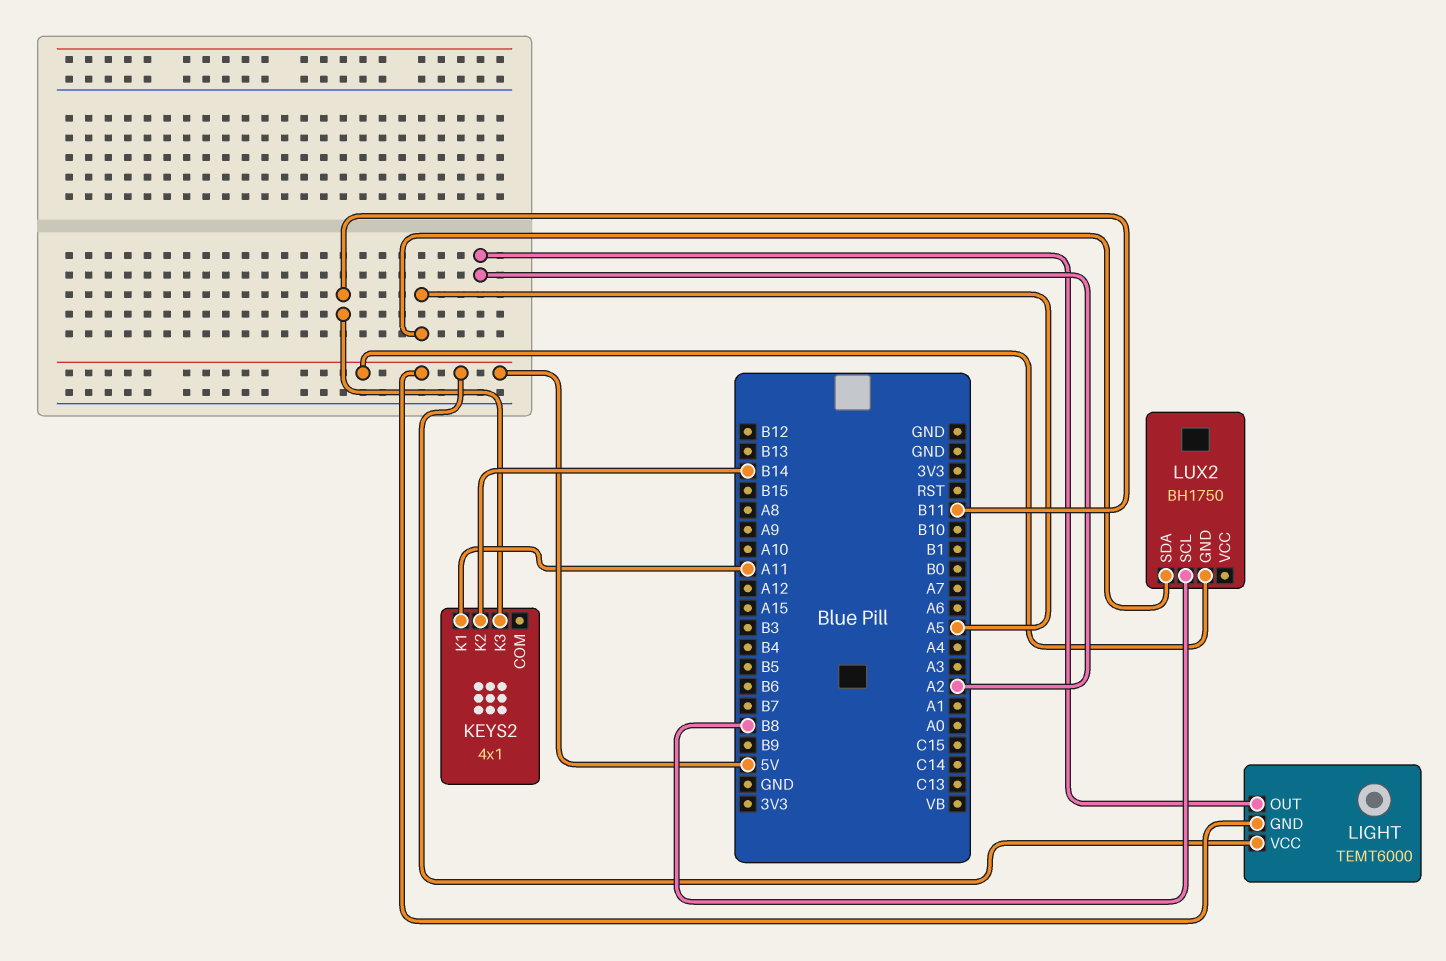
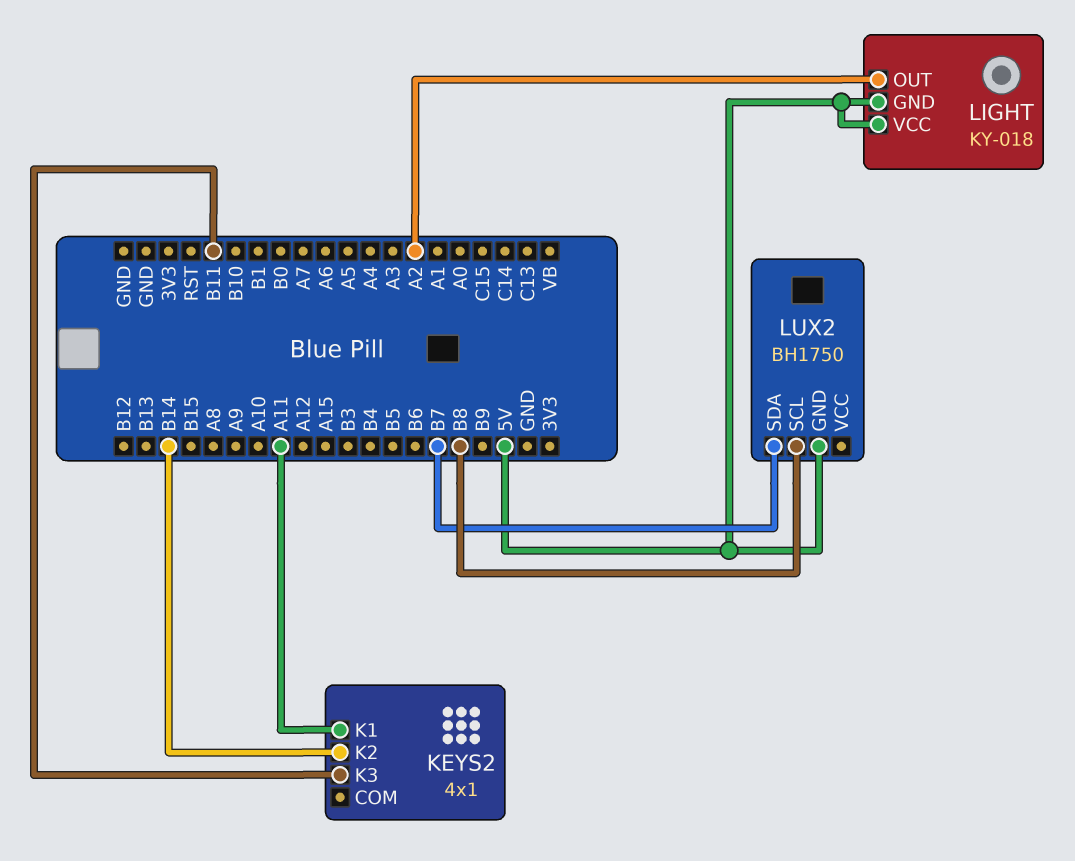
LIGHT: TEMT6000 -> KY-018
LUX2 pin SDA: A5 -> B7

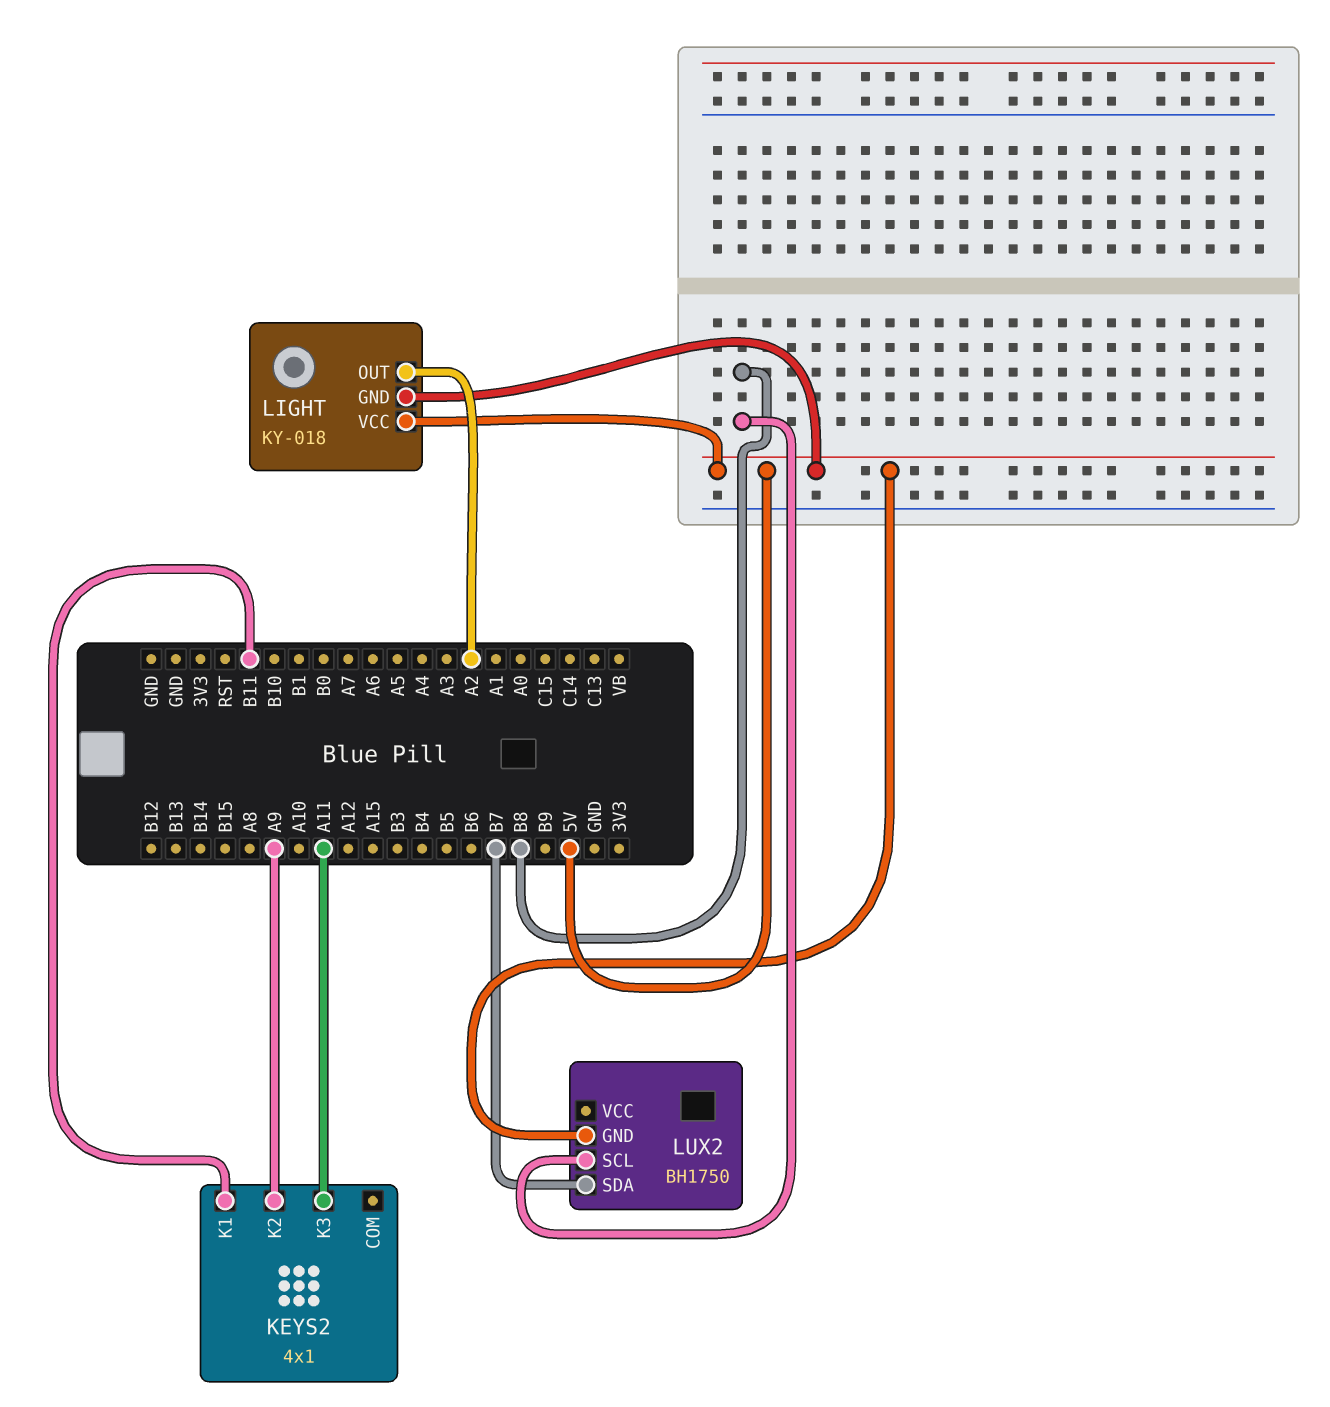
KEYS2 pin K1: A11 -> B11
KEYS2 pin K2: B14 -> A9
KEYS2 pin K3: B11 -> A11

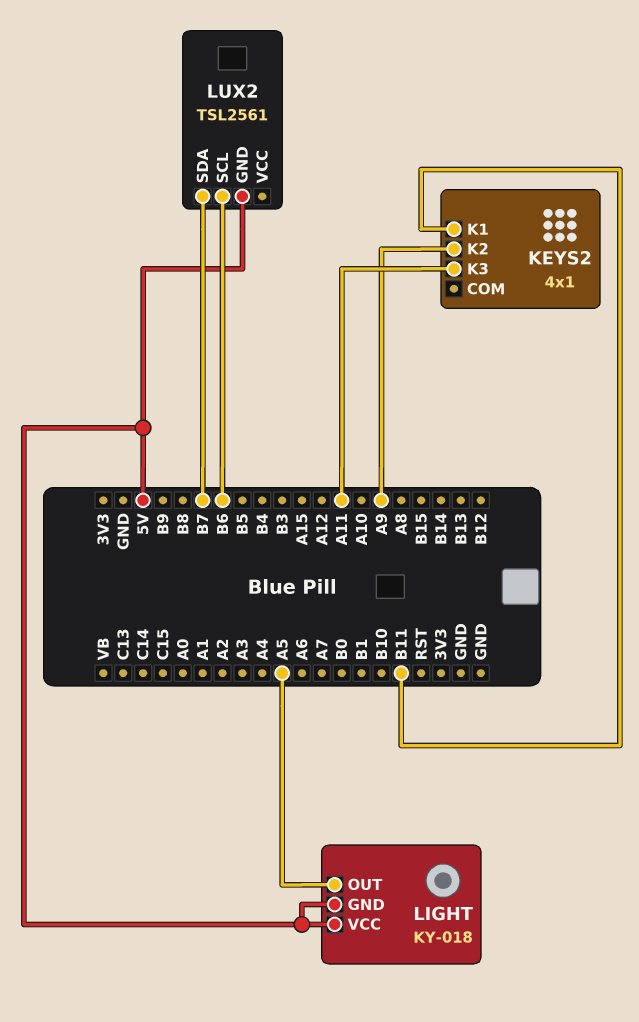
LIGHT pin OUT: A2 -> A5
LUX2: BH1750 -> TSL2561
LUX2 pin SCL: B8 -> B6

